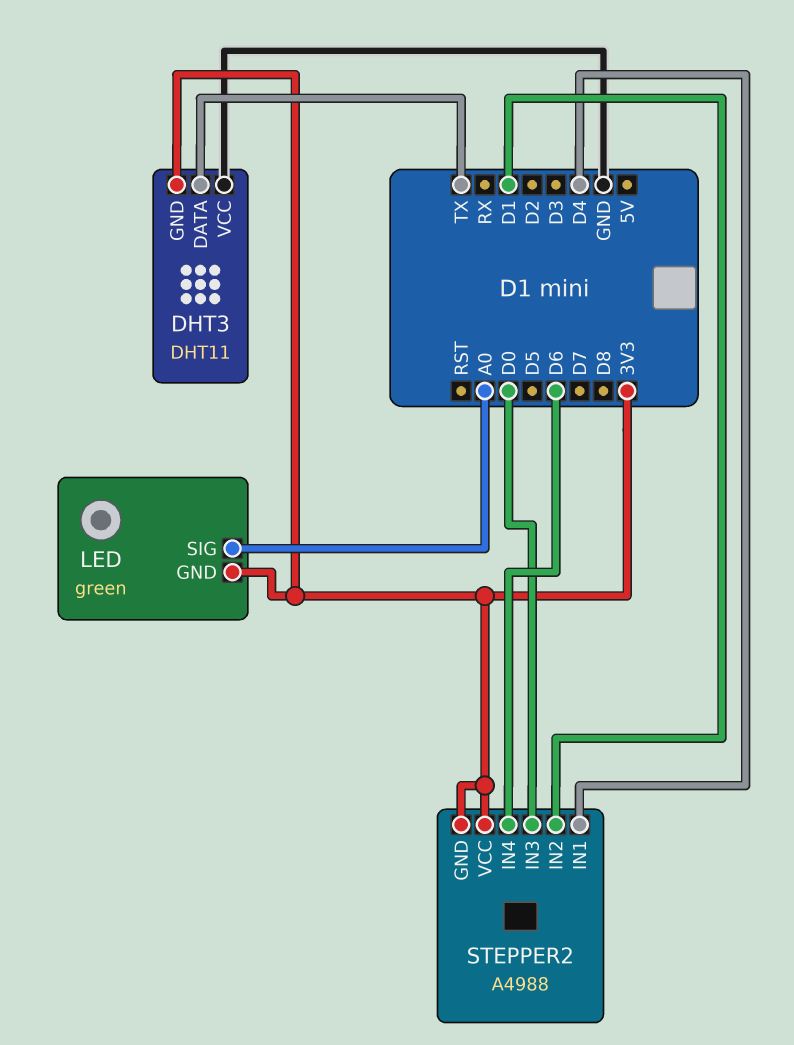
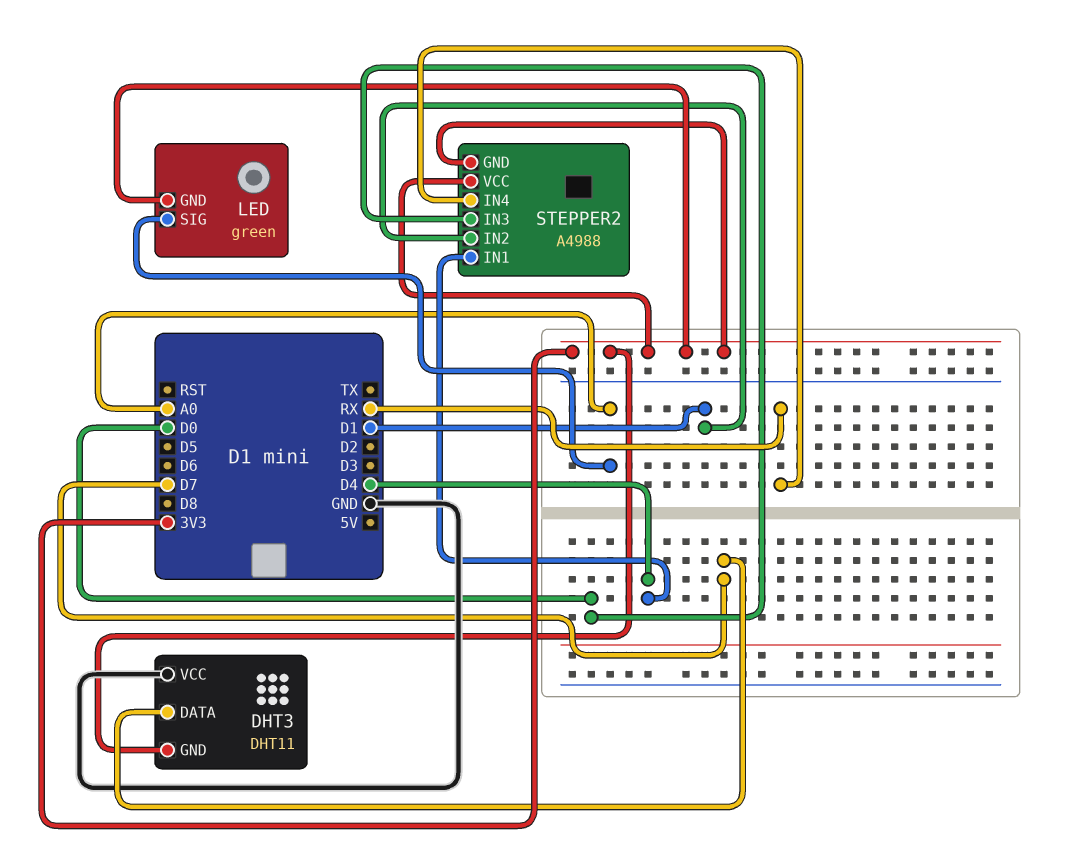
DHT3 pin DATA: TX -> D7
STEPPER2 pin IN4: D6 -> RX

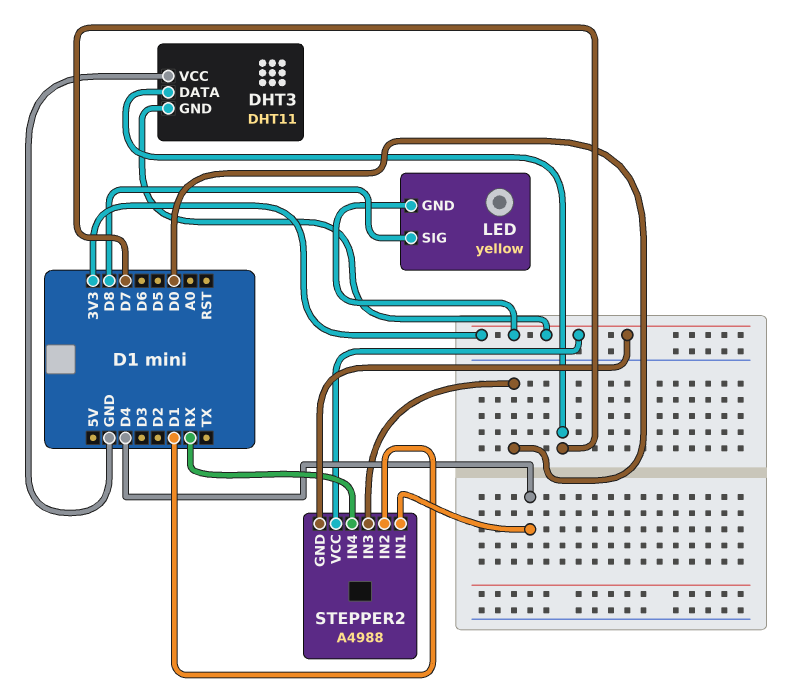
LED: green -> yellow
LED pin SIG: A0 -> D8

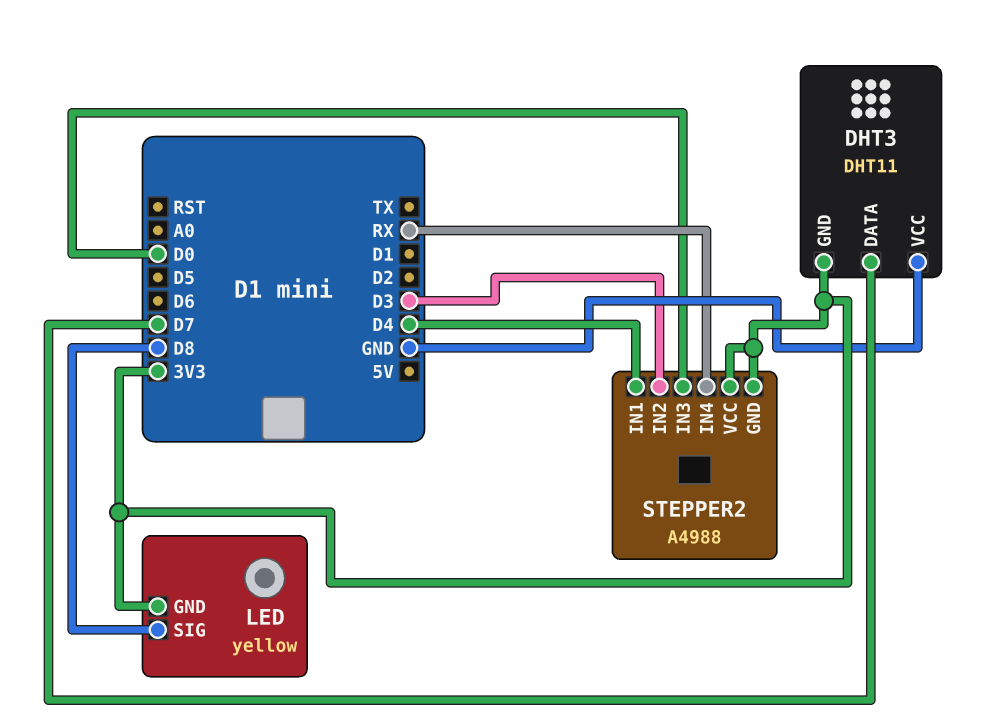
STEPPER2 pin IN2: D1 -> D3

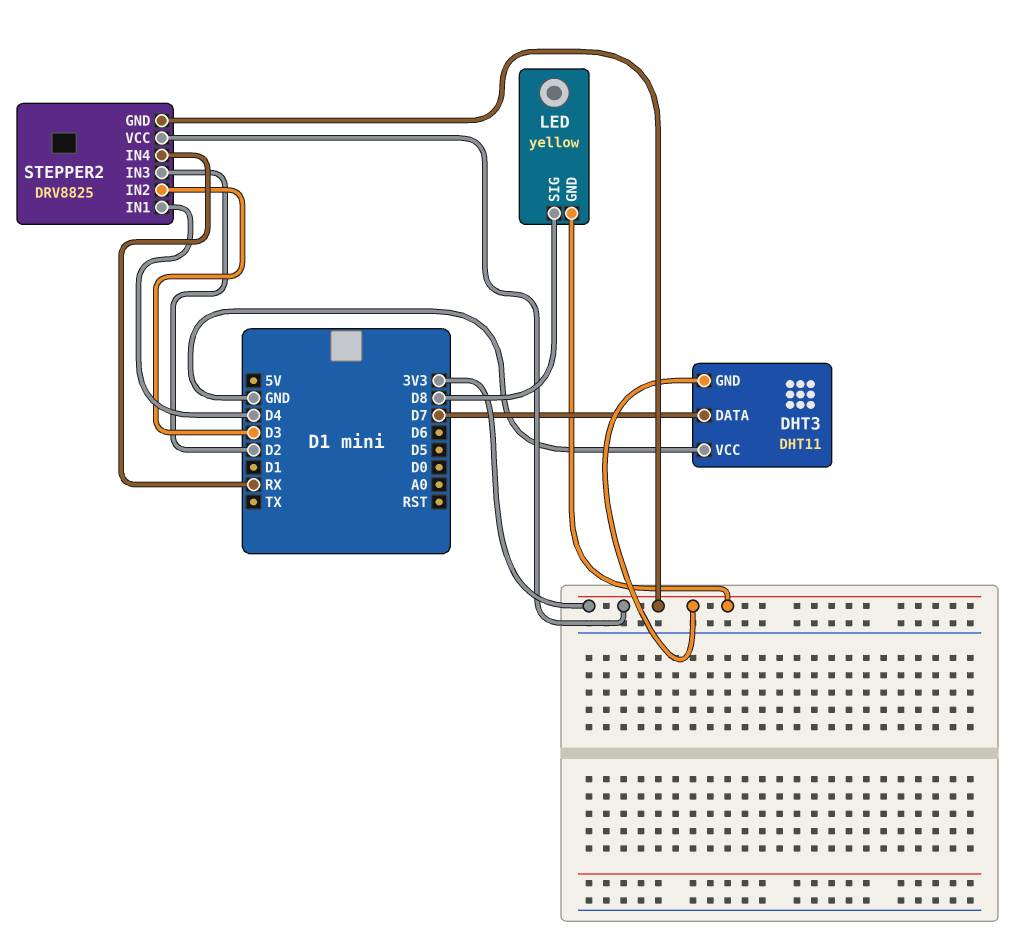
STEPPER2: A4988 -> DRV8825
STEPPER2 pin IN3: D0 -> D2

